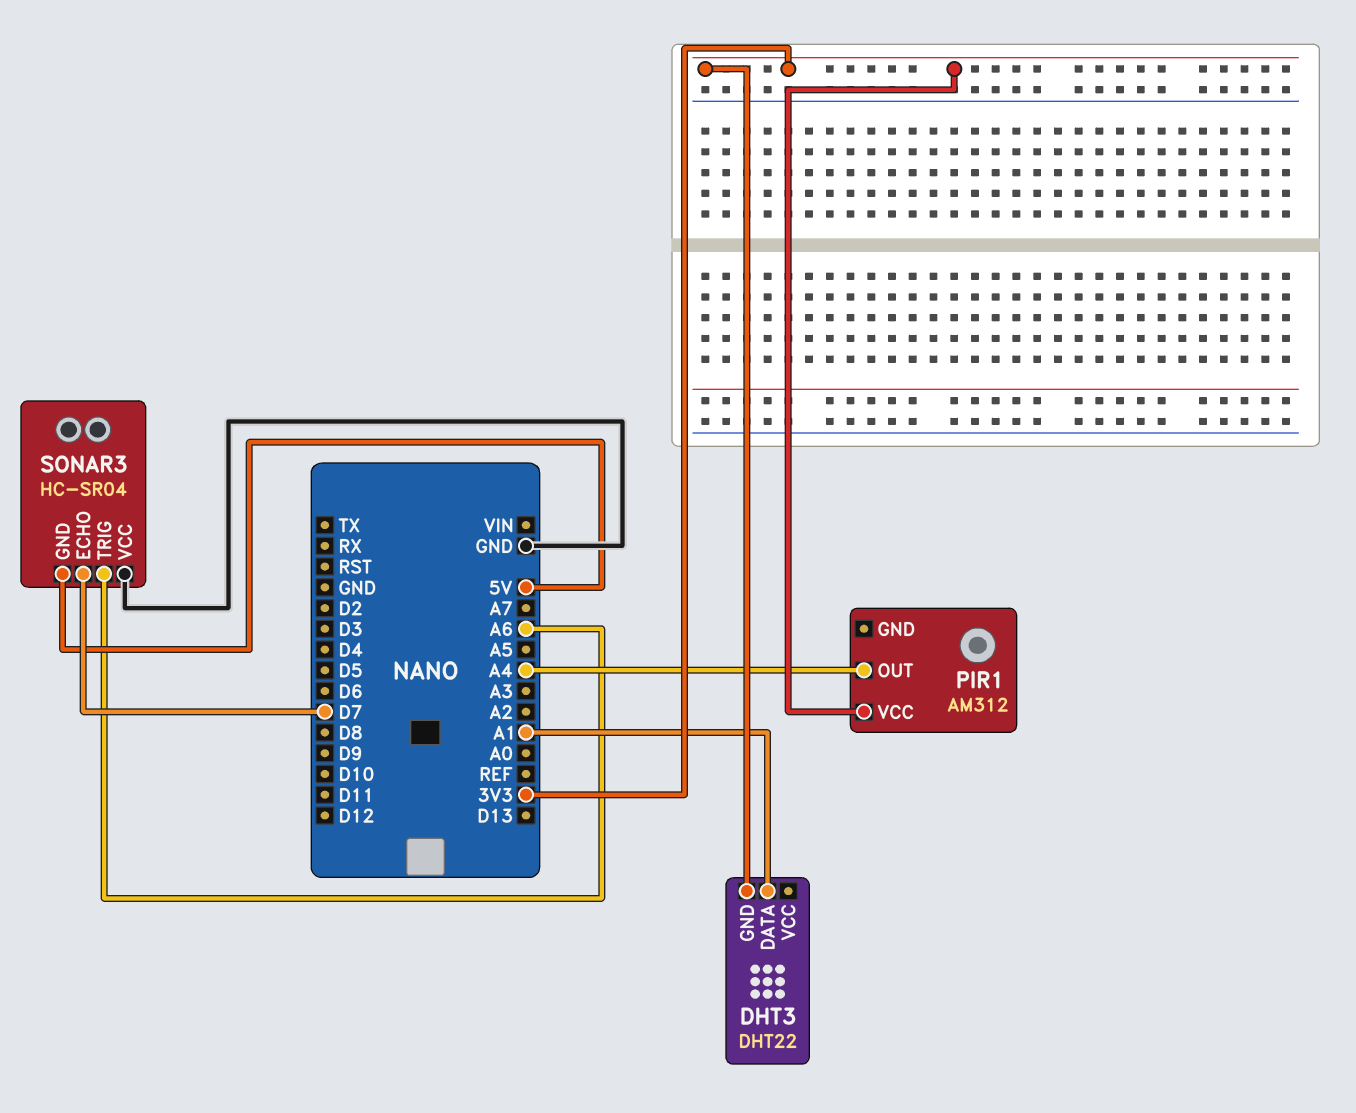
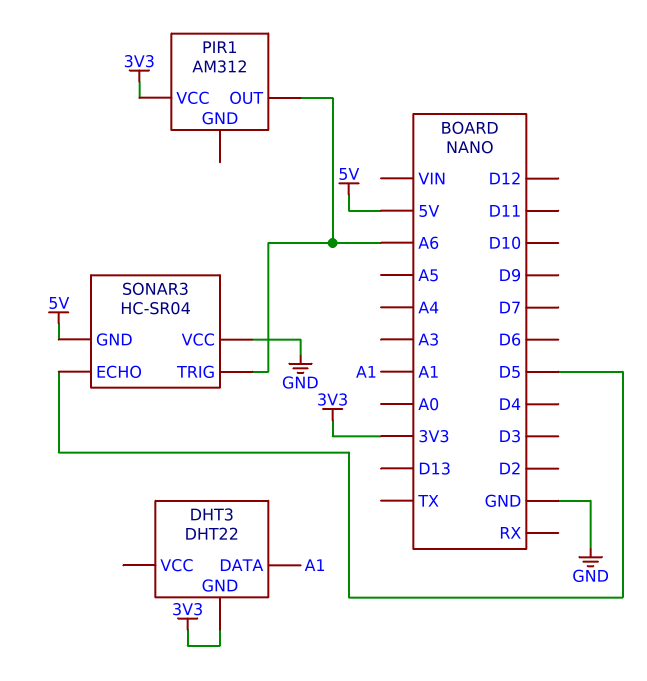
PIR1 pin OUT: A4 -> A6
SONAR3 pin ECHO: D7 -> D5

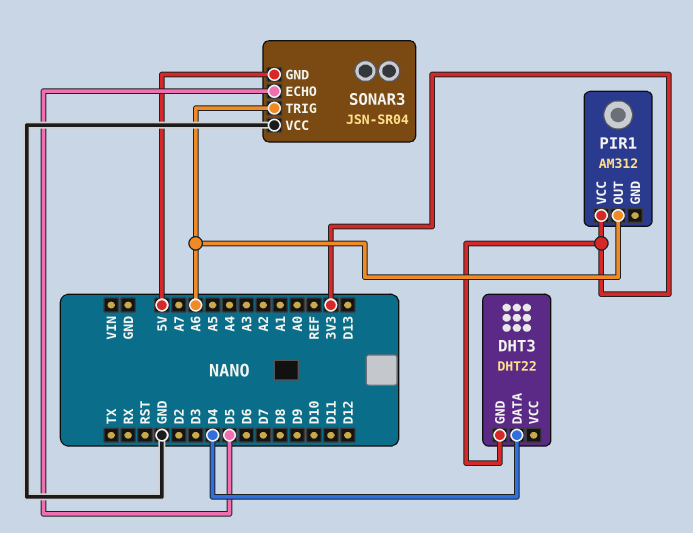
DHT3 pin DATA: A1 -> D4
SONAR3: HC-SR04 -> JSN-SR04

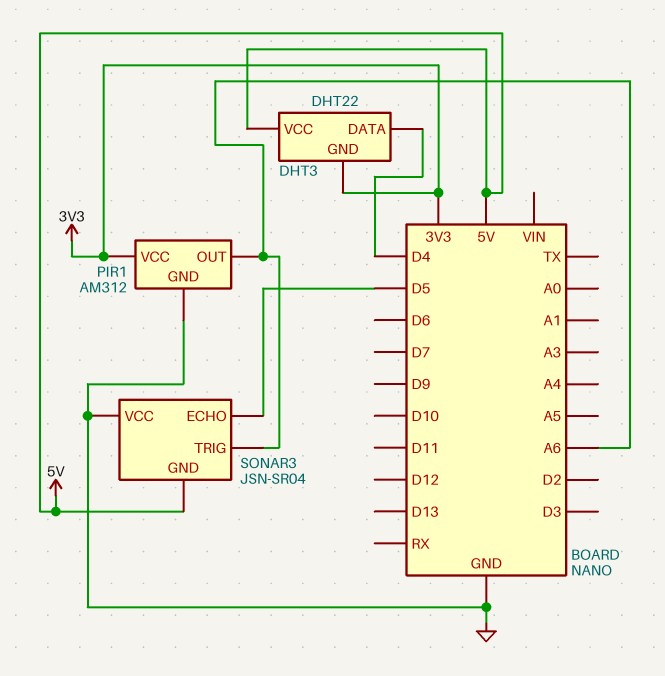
DHT3 pin VCC: none -> 5V
PIR1 pin GND: none -> GND

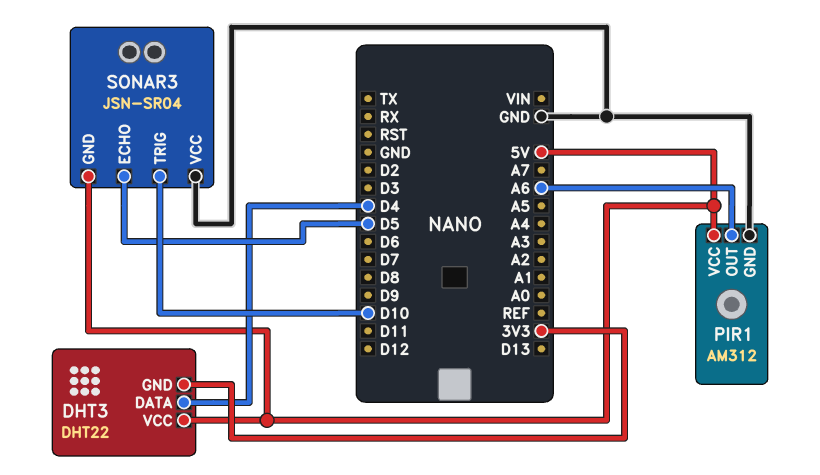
PIR1 pin VCC: 3V3 -> 5V
SONAR3 pin TRIG: A6 -> D10

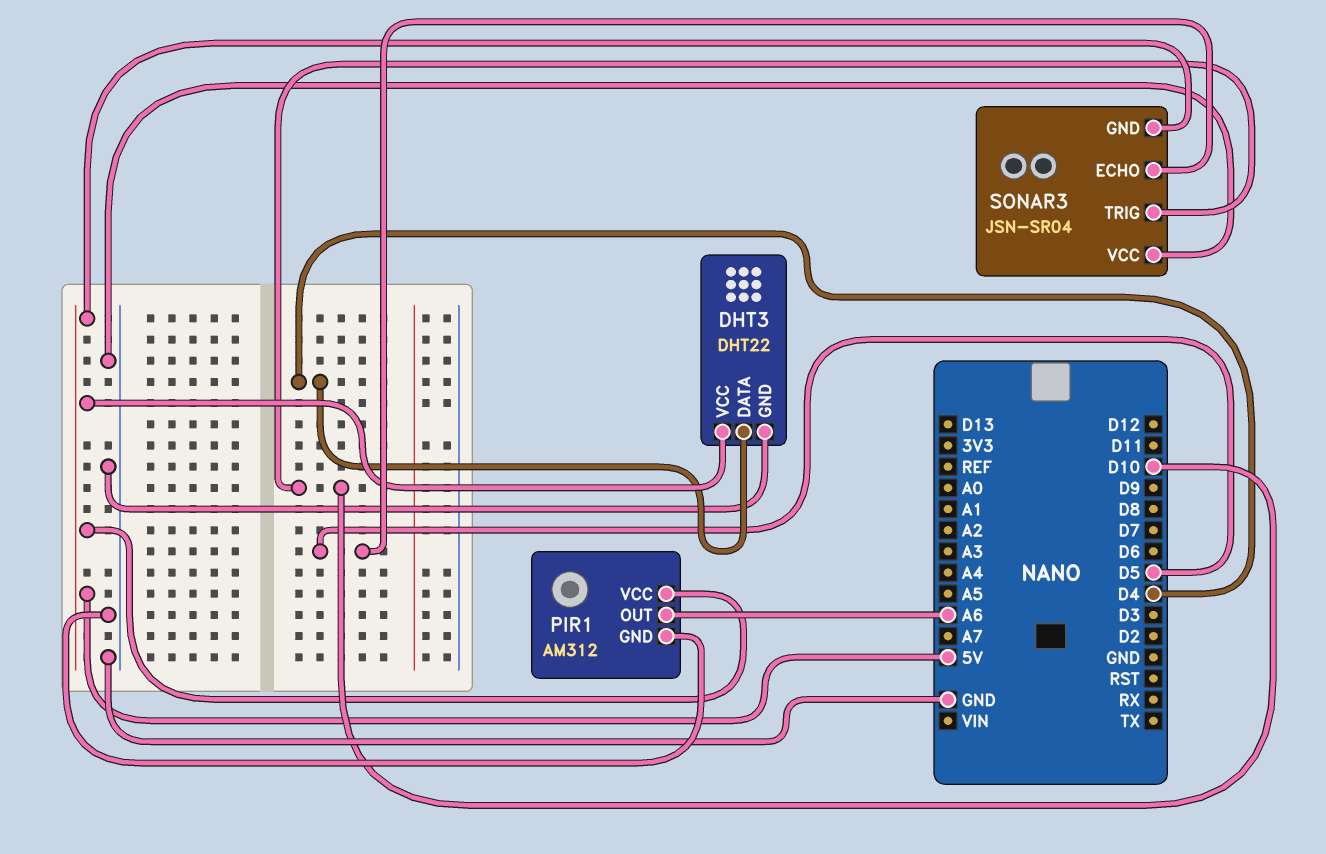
DHT3 pin GND: 3V3 -> GND

